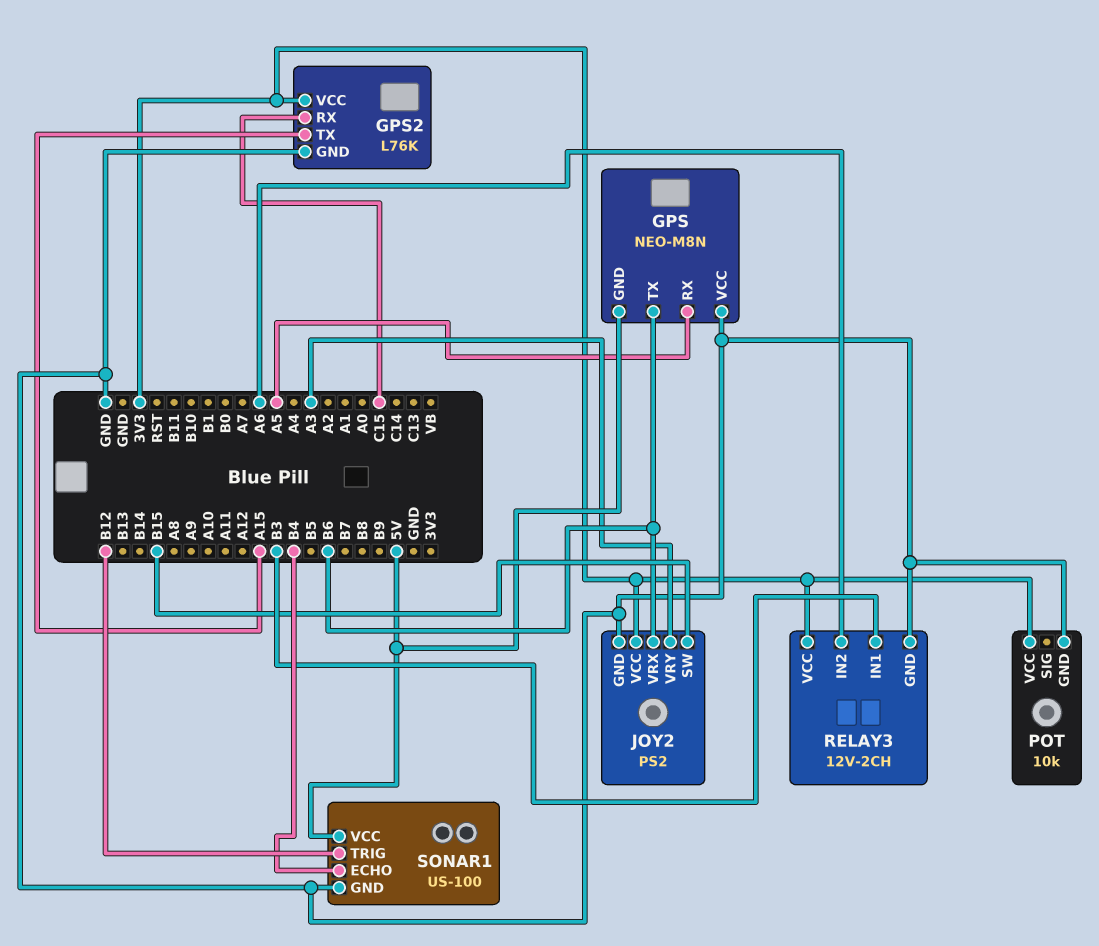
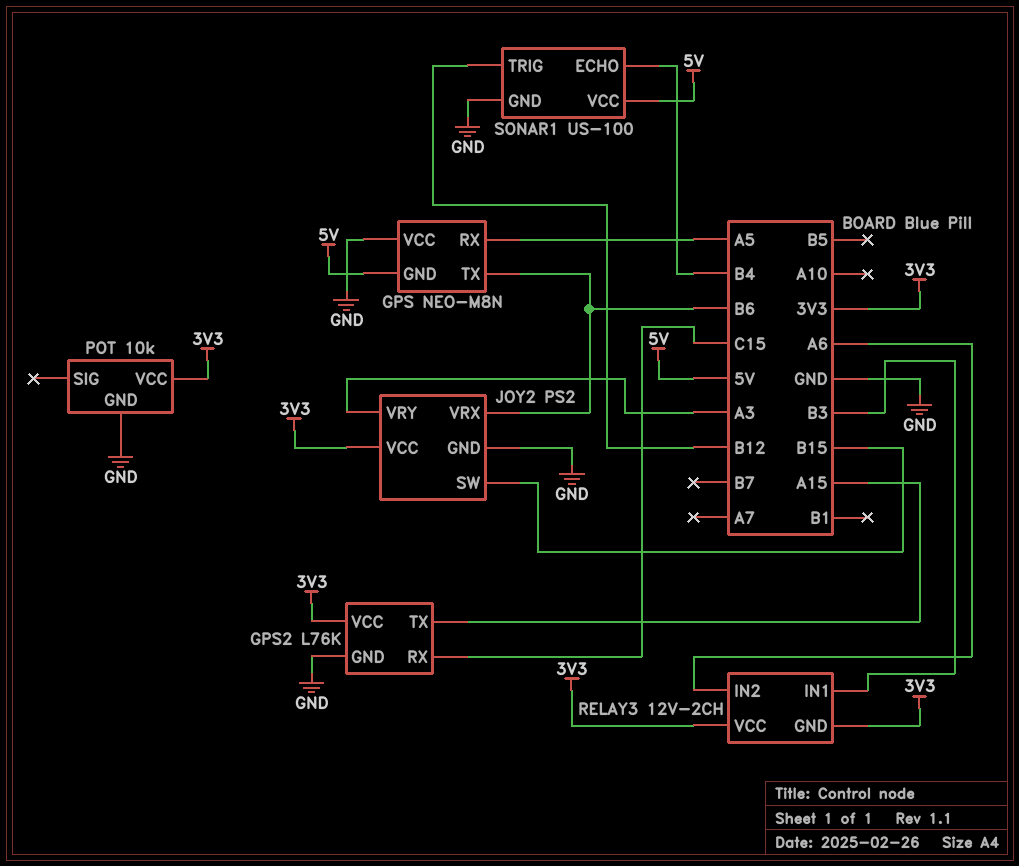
RELAY3 pin GND: GND -> 3V3

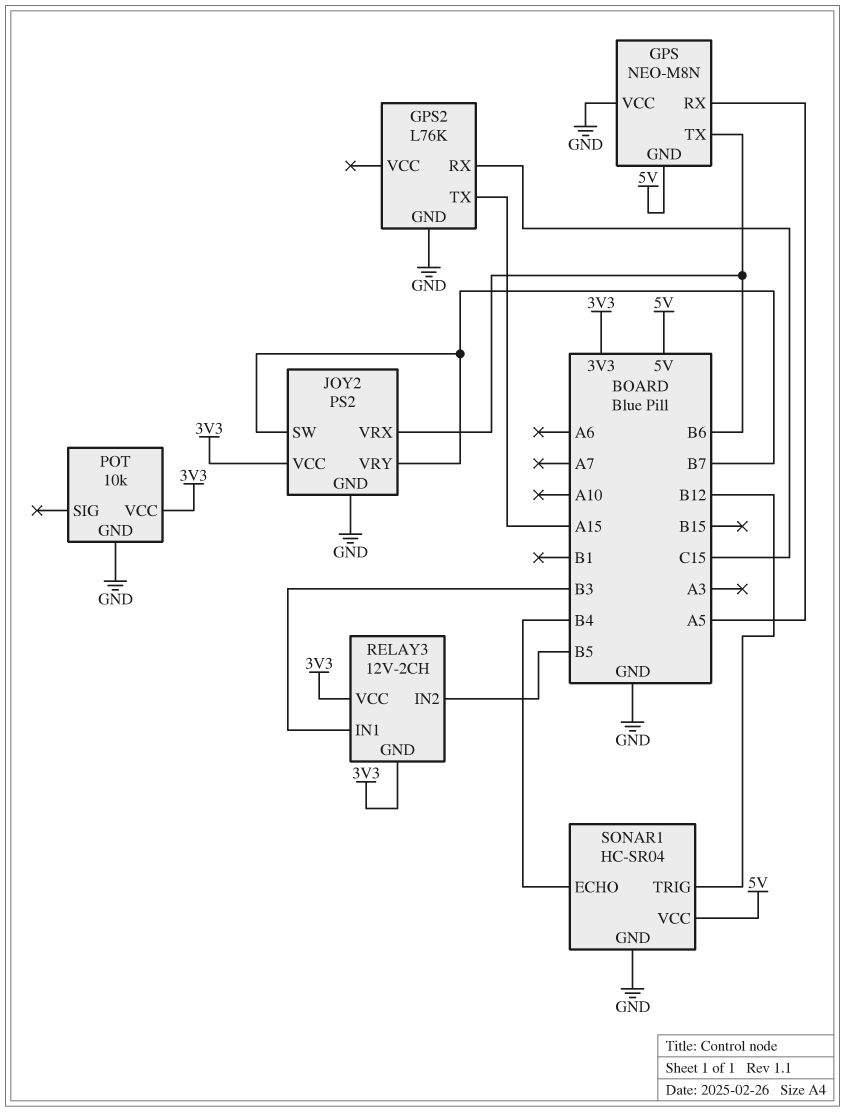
GPS2 pin VCC: 3V3 -> none
JOY2 pin SW: B15 -> B7
JOY2 pin VRY: A3 -> B7
RELAY3 pin IN2: A6 -> B5
SONAR1: US-100 -> HC-SR04

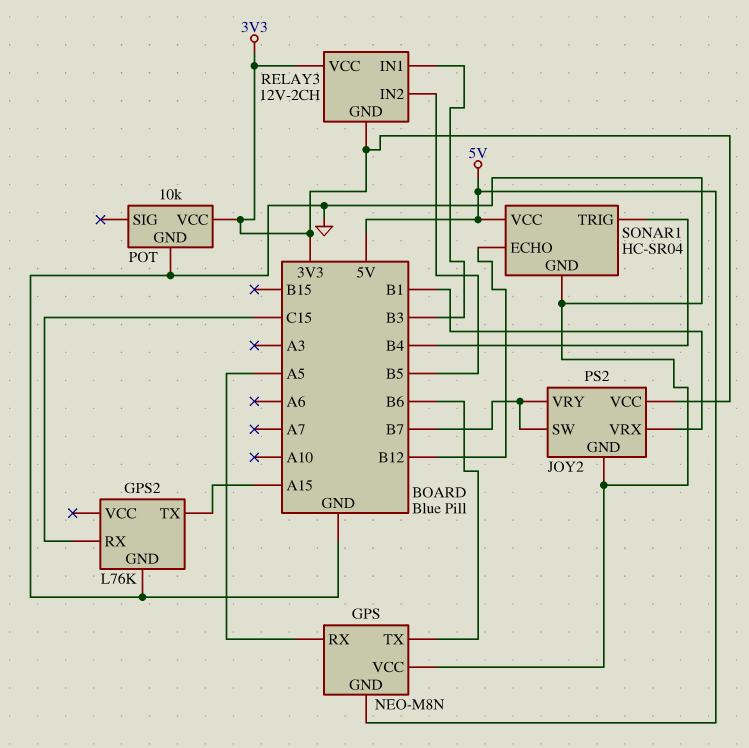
JOY2 pin VRX: B6 -> B1
SONAR1 pin ECHO: B4 -> B12
SONAR1 pin TRIG: B12 -> B4

